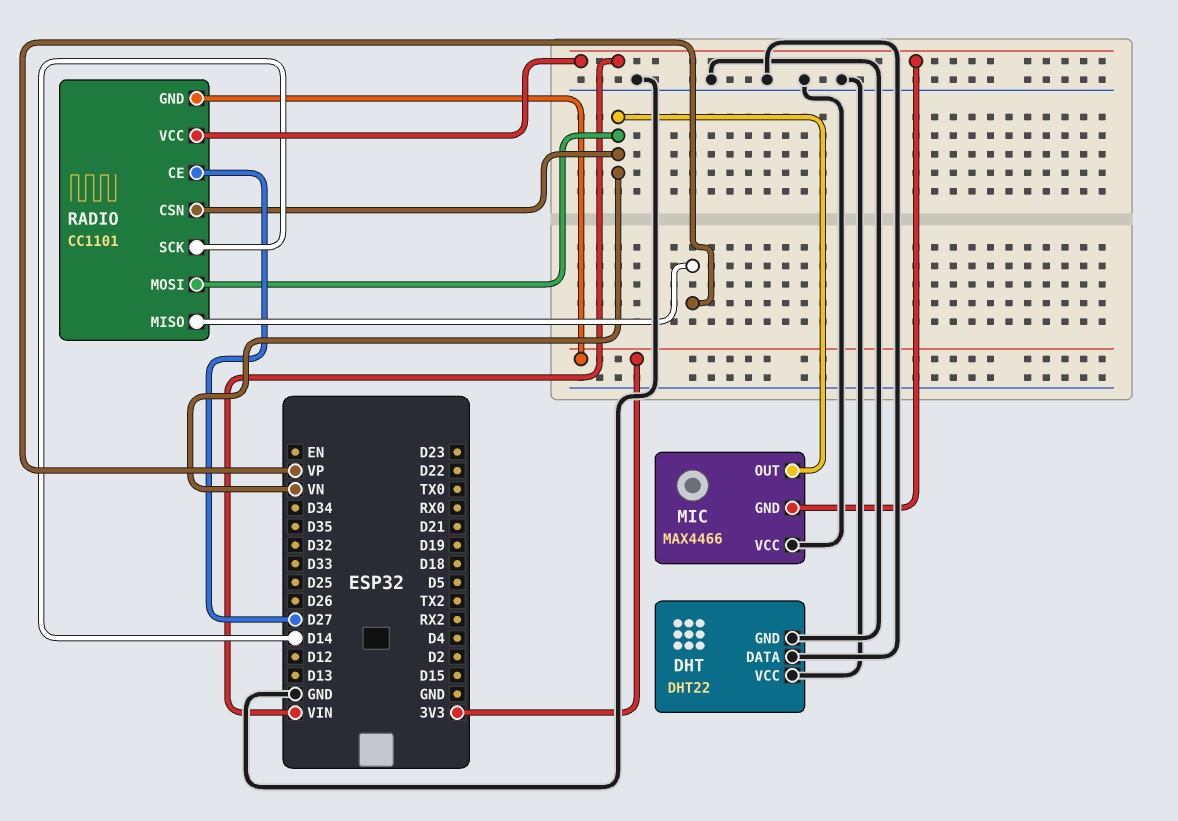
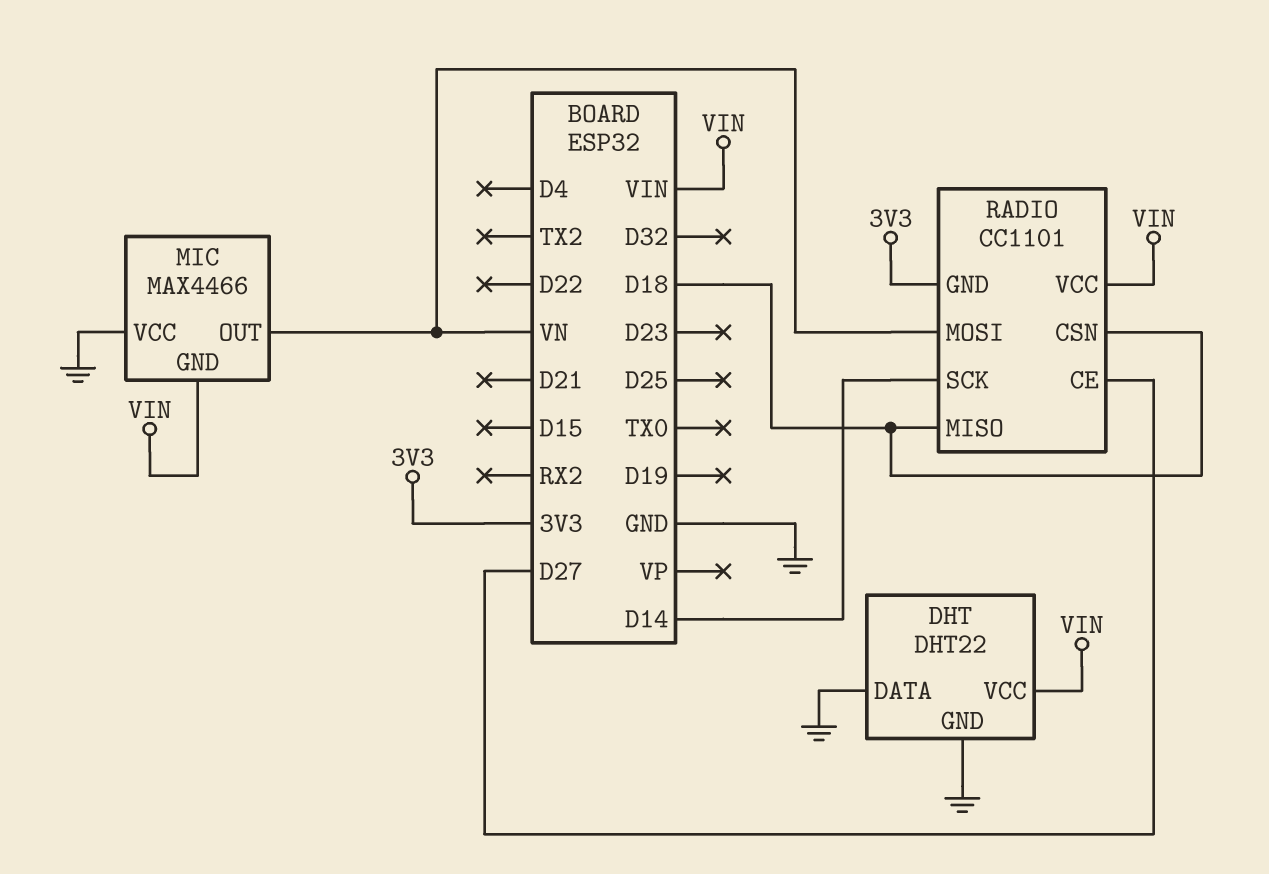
DHT pin VCC: GND -> VIN
RADIO pin CSN: VN -> D18
RADIO pin MISO: VP -> D18

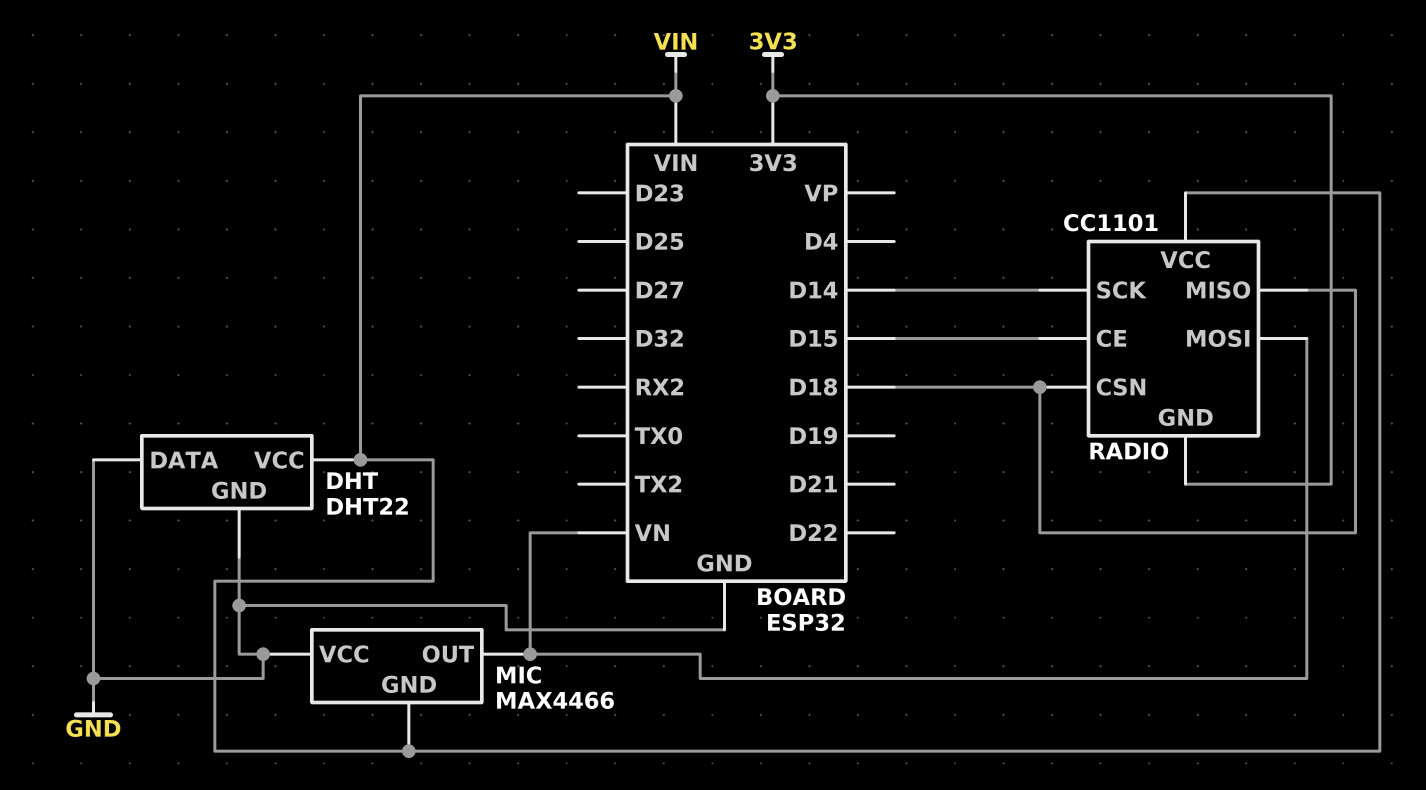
RADIO pin CE: D27 -> D15

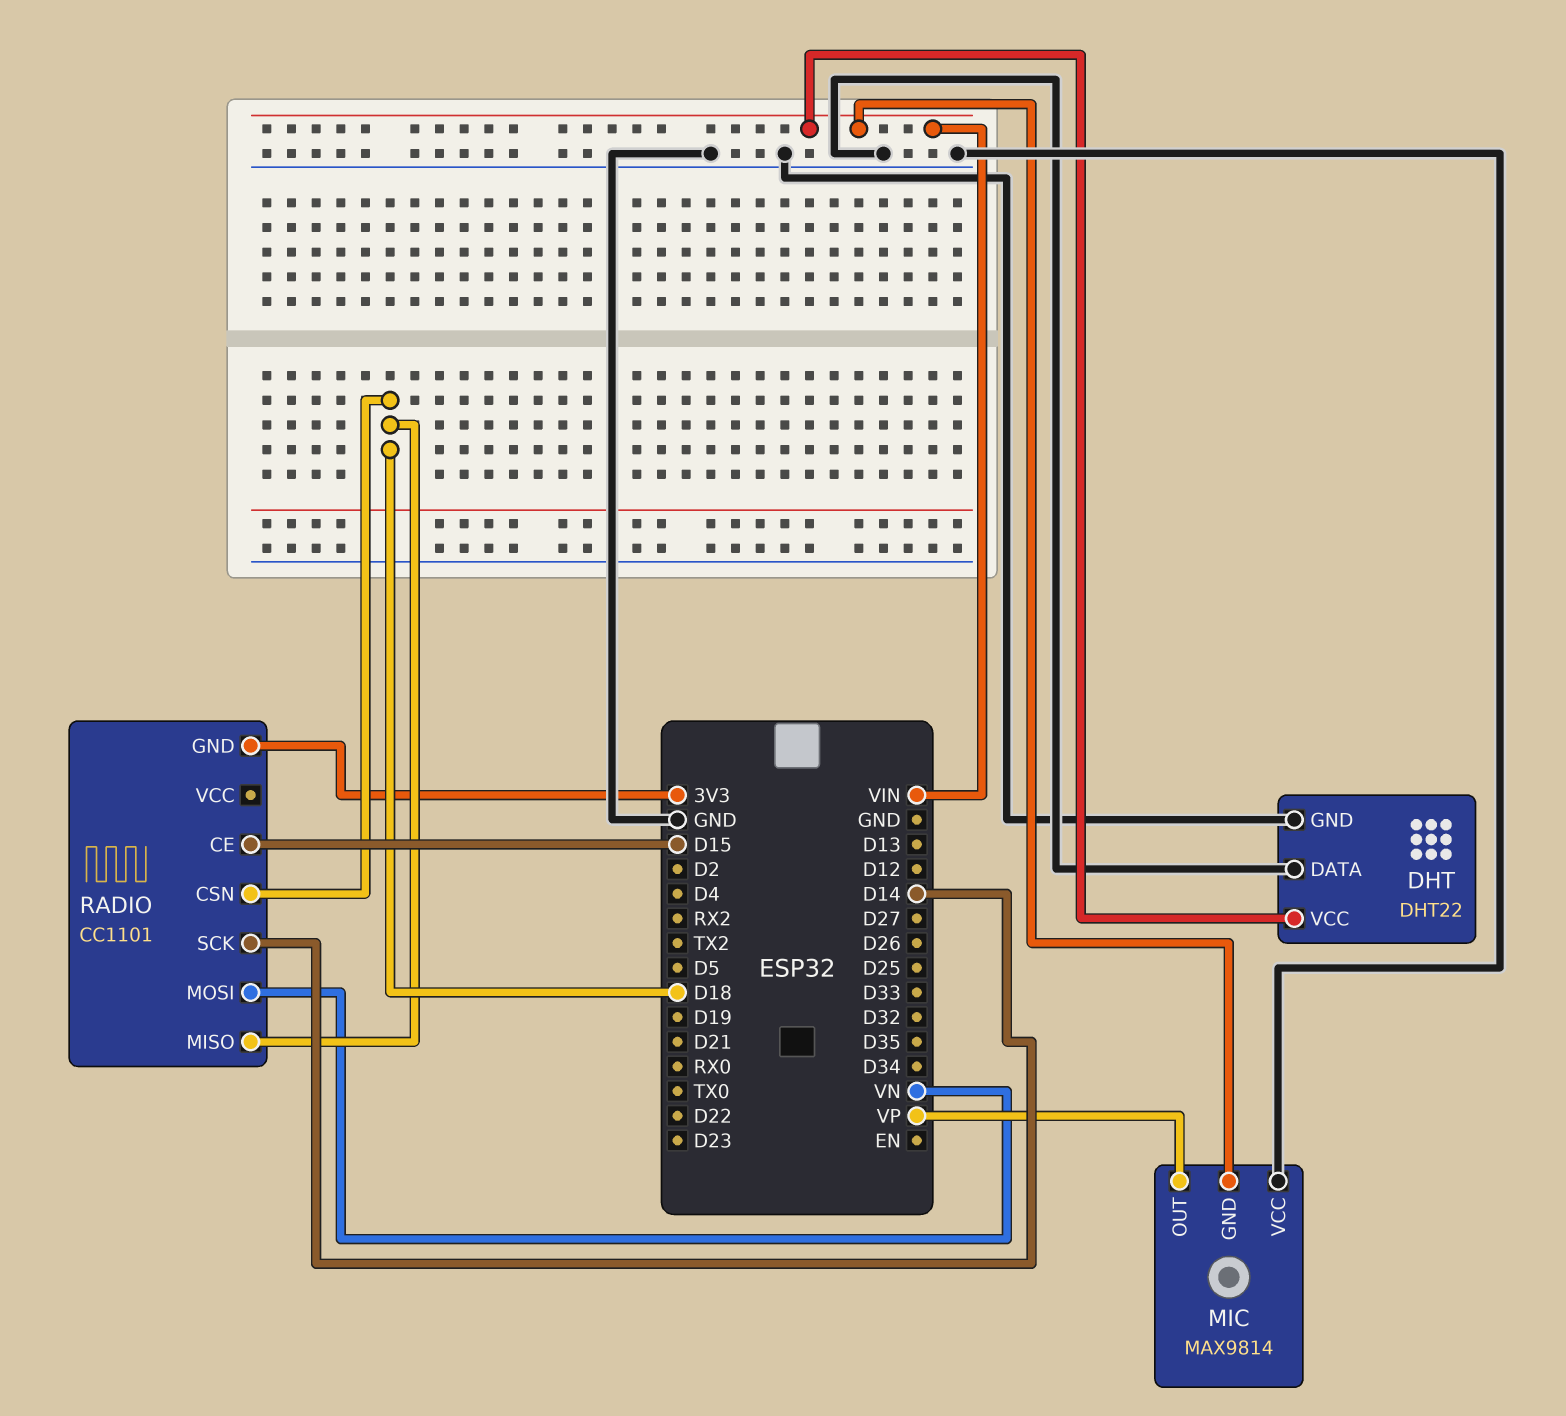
MIC: MAX4466 -> MAX9814
MIC pin OUT: VN -> VP
RADIO pin VCC: VIN -> none

